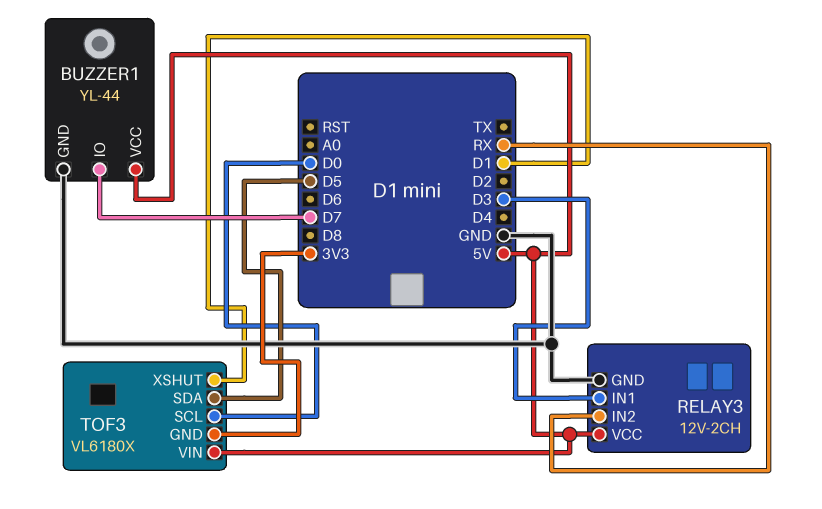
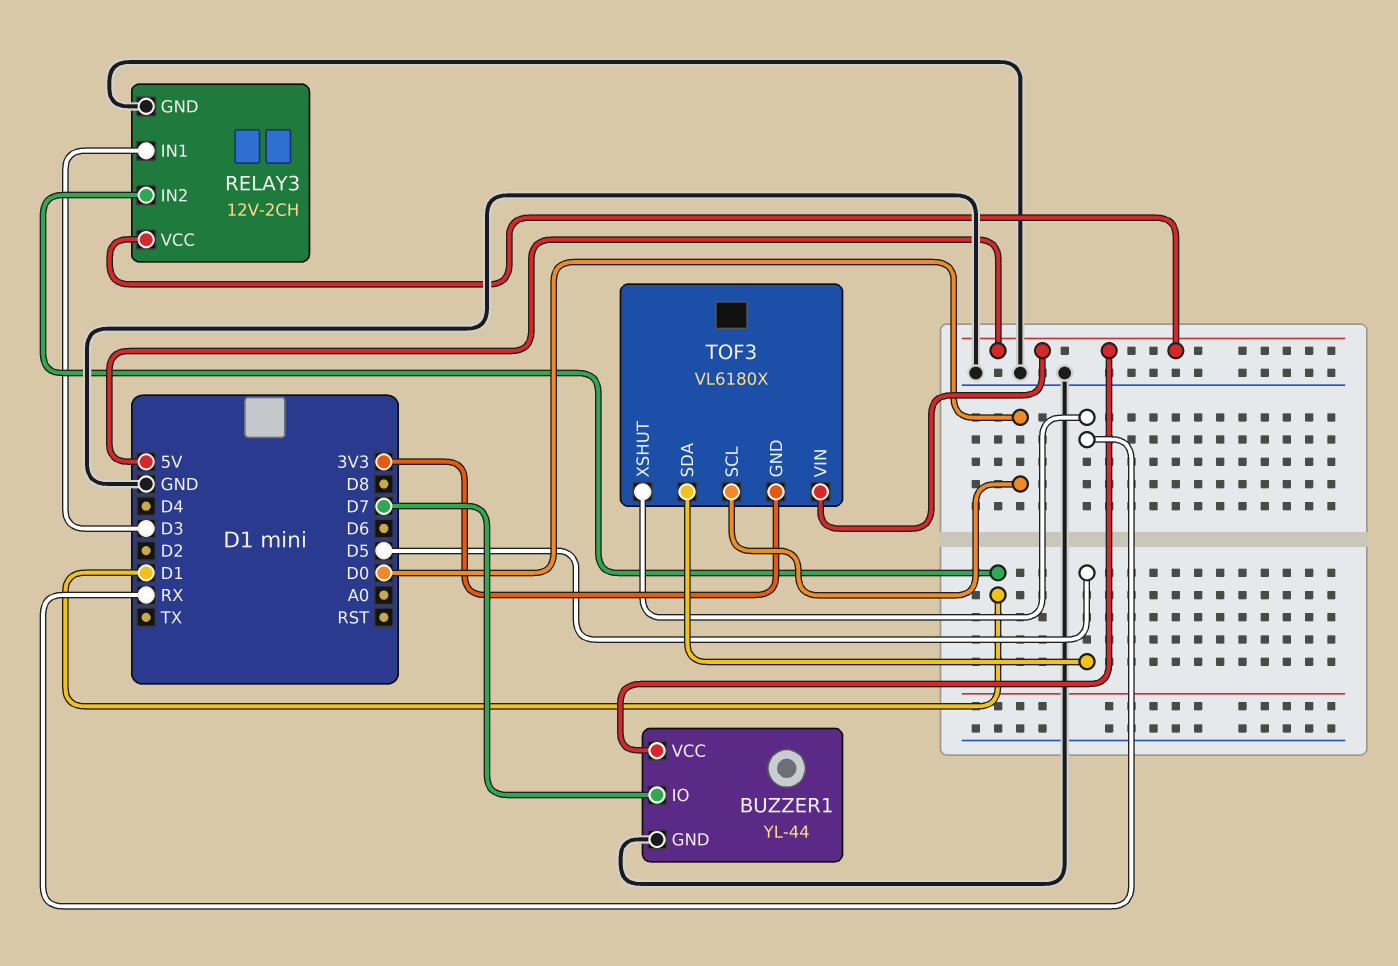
RELAY3 pin IN2: RX -> D1
TOF3 pin XSHUT: D1 -> RX

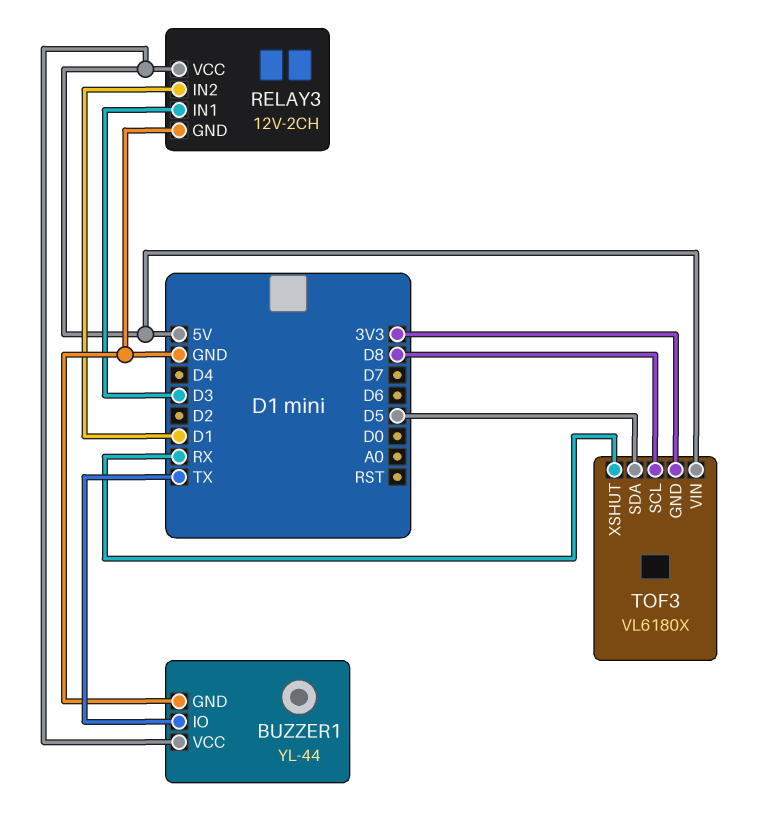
BUZZER1 pin IO: D7 -> TX
TOF3 pin SCL: D0 -> D8

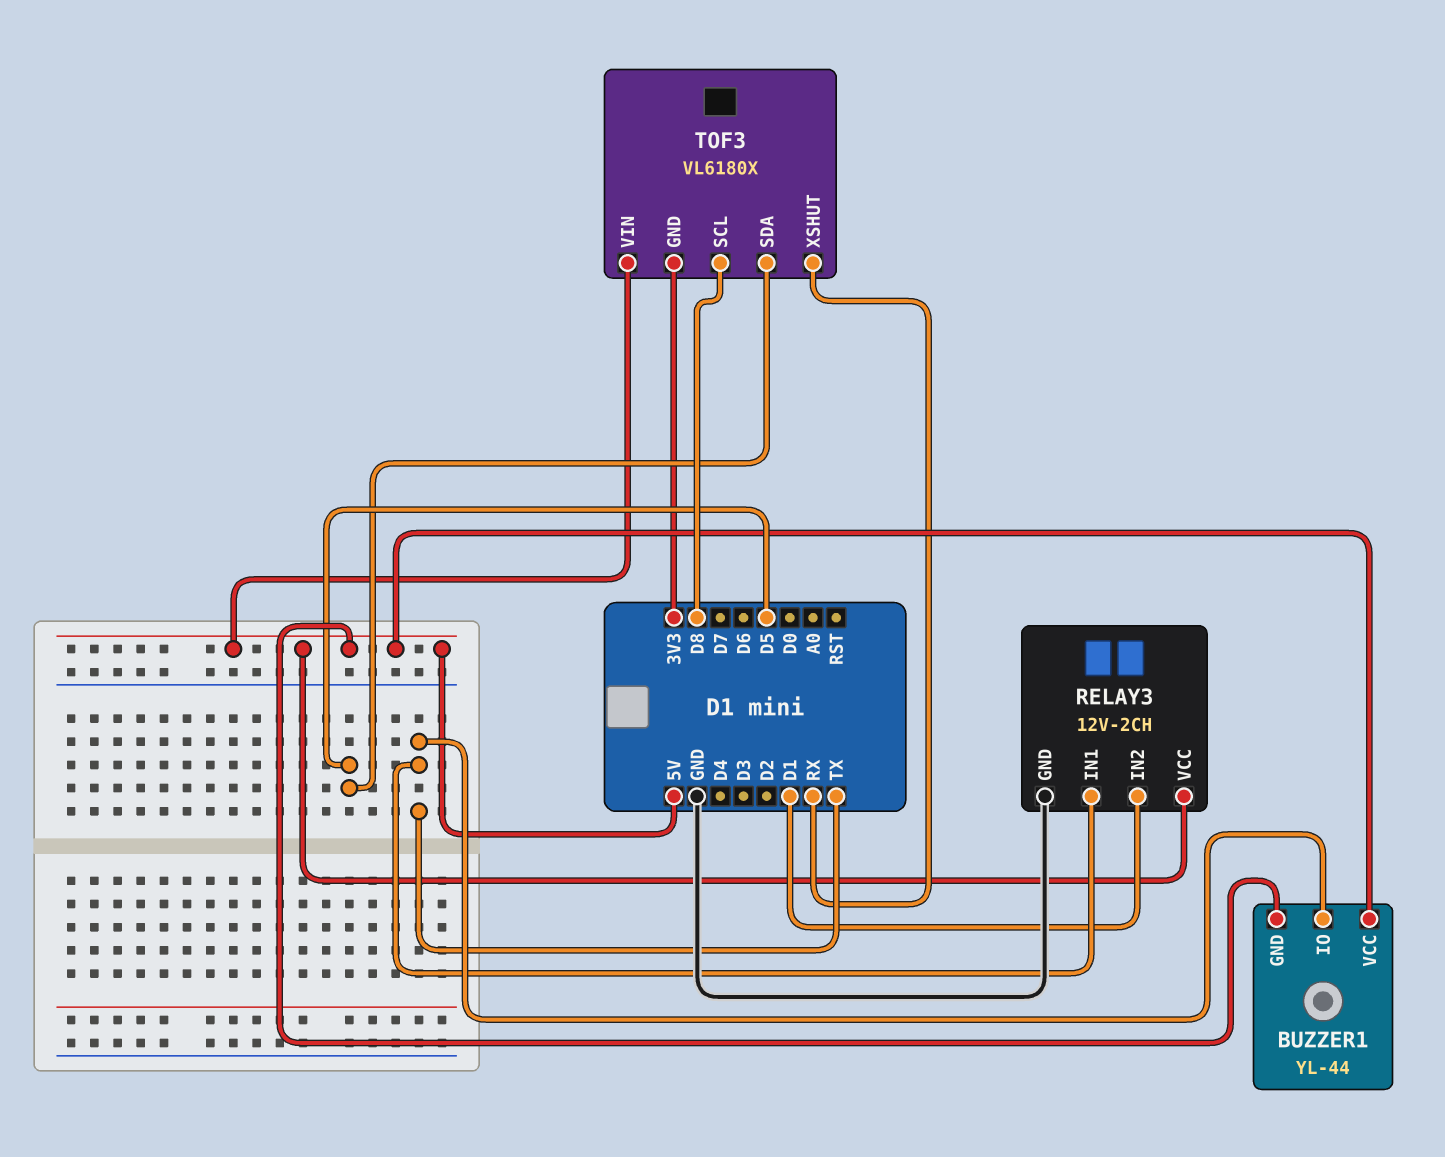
BUZZER1 pin GND: GND -> 5V
RELAY3 pin IN1: D3 -> TX

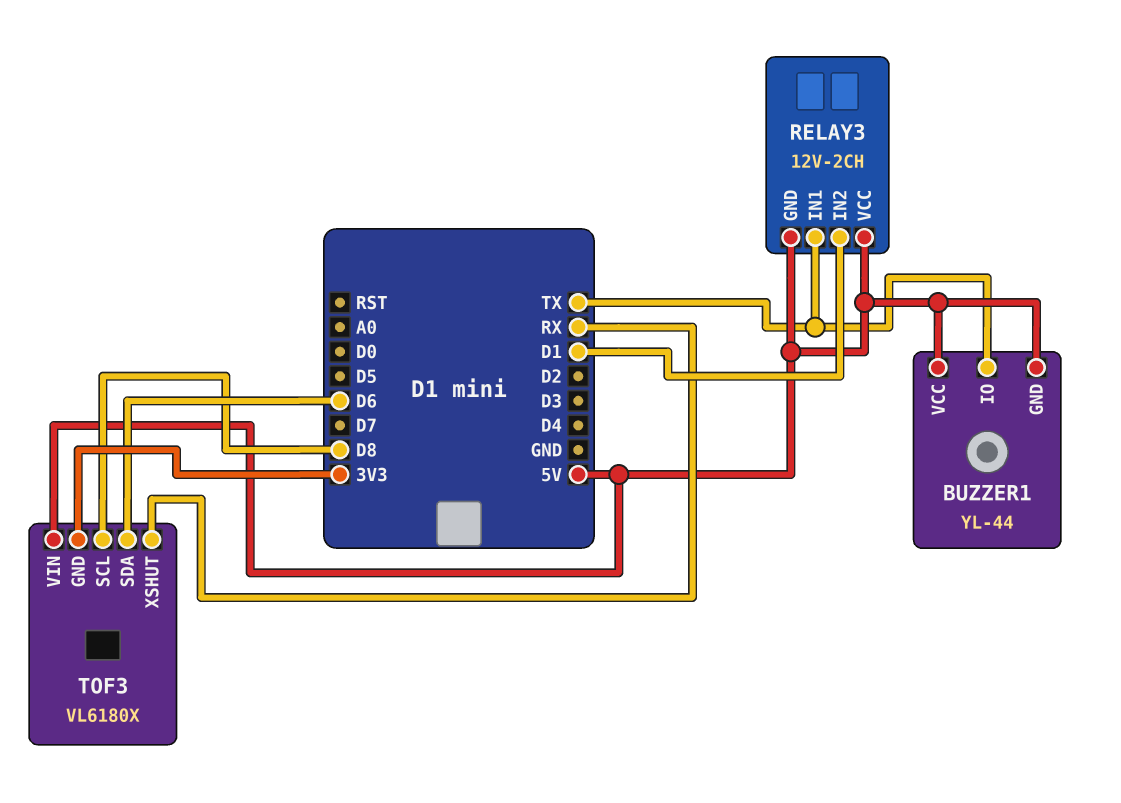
RELAY3 pin GND: GND -> 5V
TOF3 pin SDA: D5 -> D6

